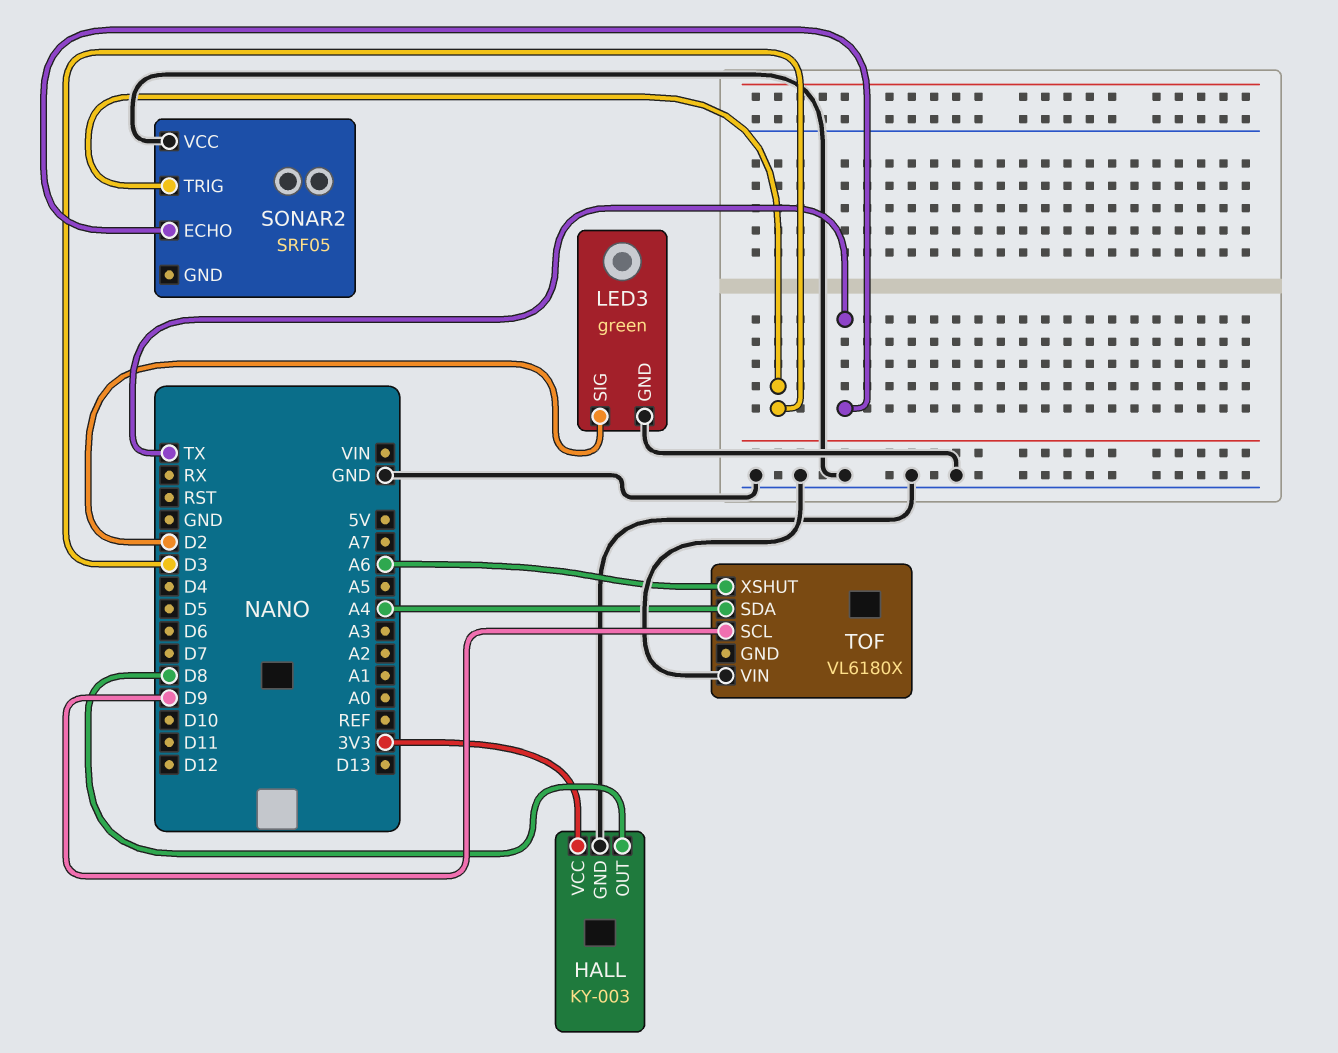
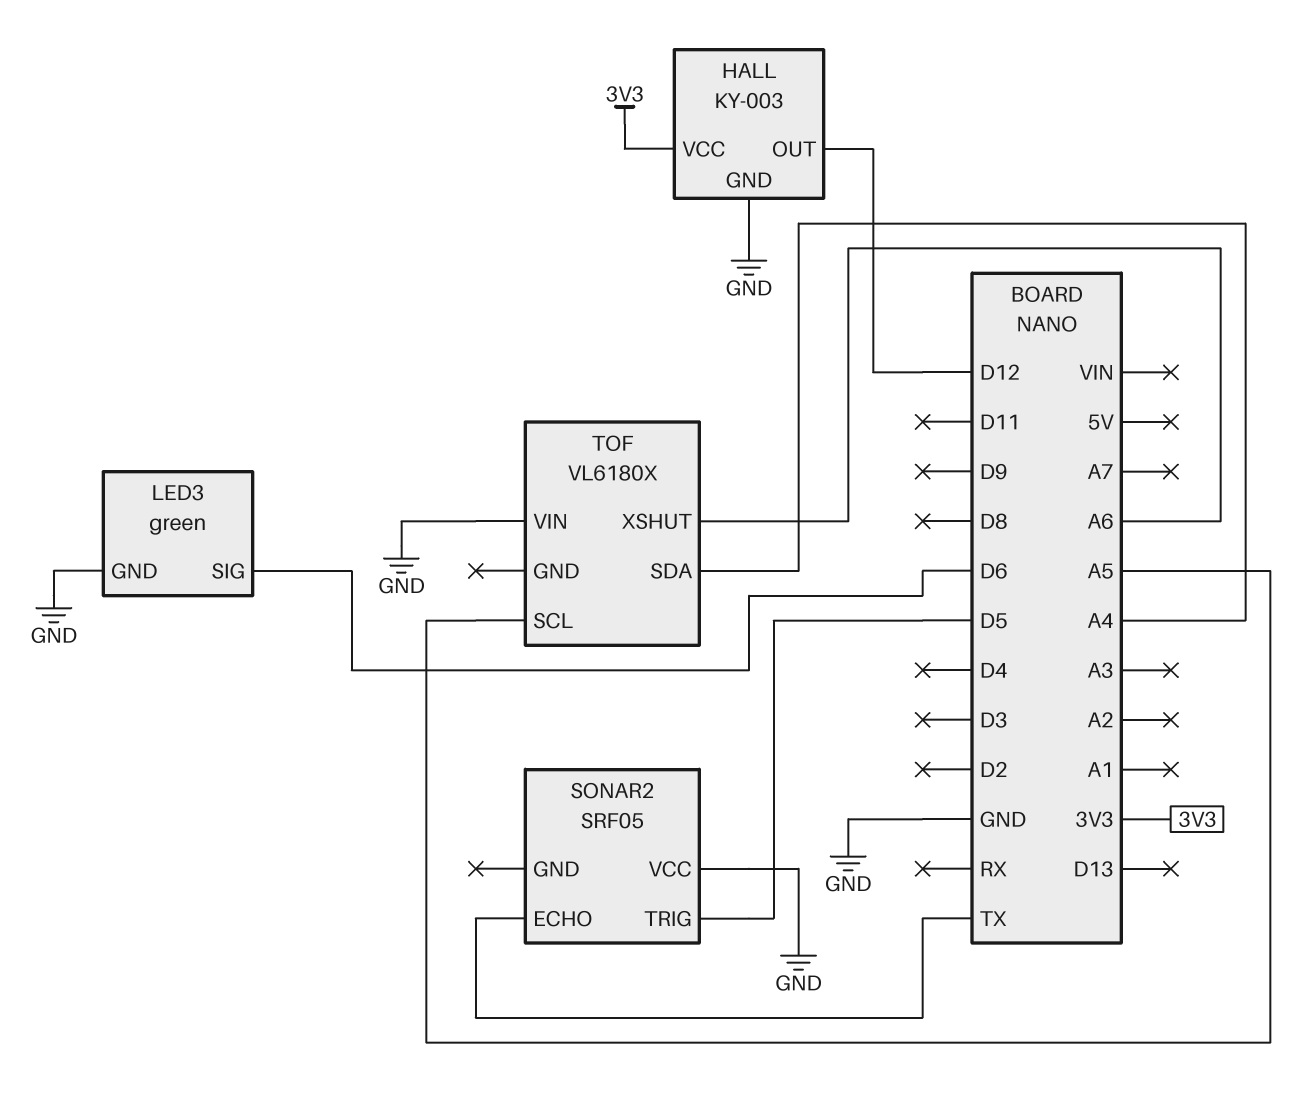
HALL pin OUT: D8 -> D12
LED3 pin SIG: D2 -> D6
SONAR2 pin TRIG: D3 -> D5
TOF pin SCL: D9 -> A5

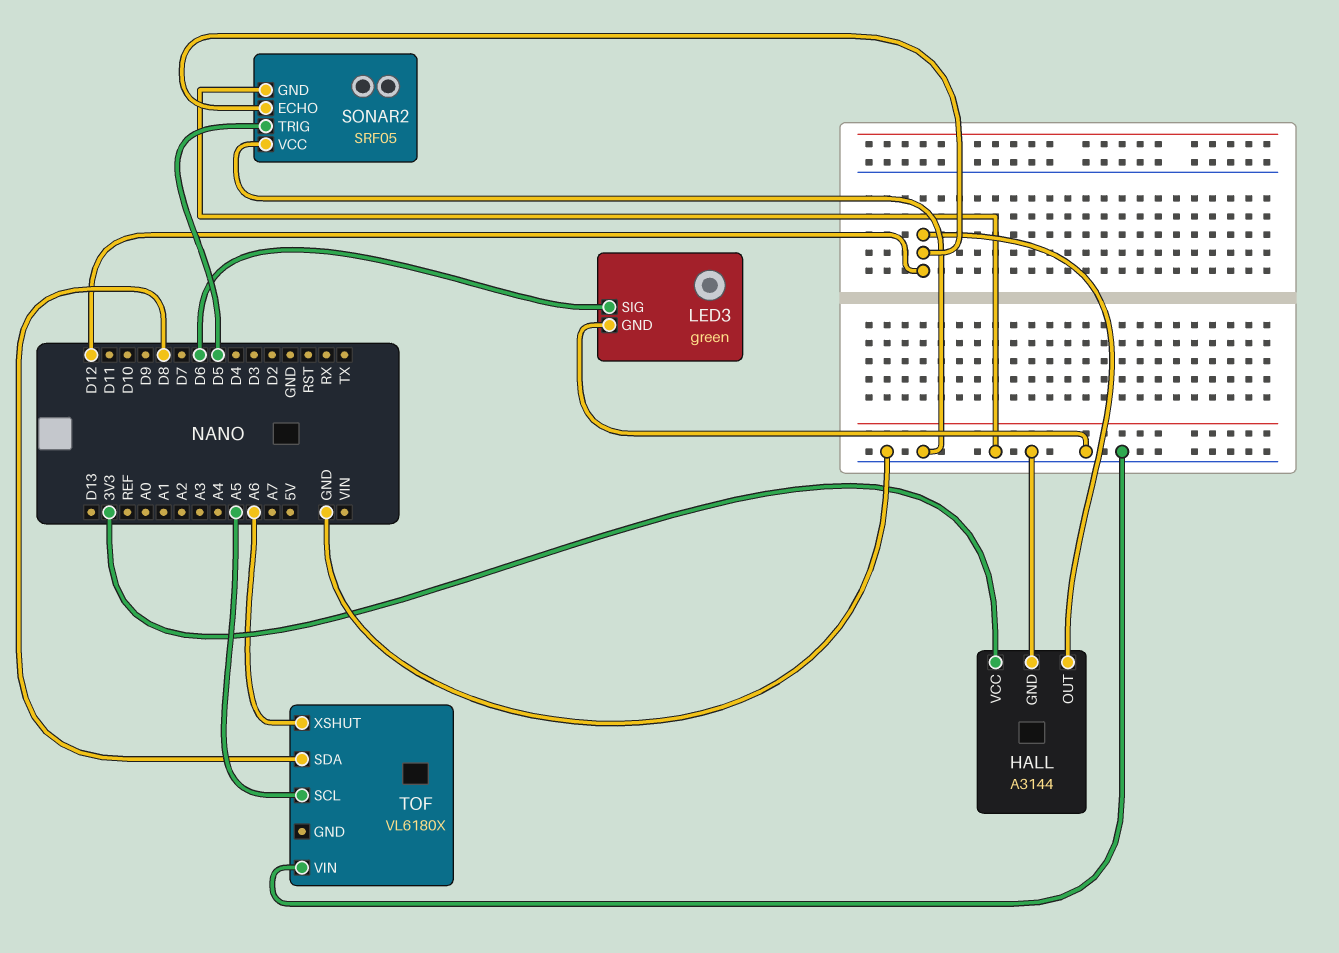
HALL: KY-003 -> A3144
SONAR2 pin ECHO: TX -> D12
SONAR2 pin GND: none -> GND
TOF pin SDA: A4 -> D8

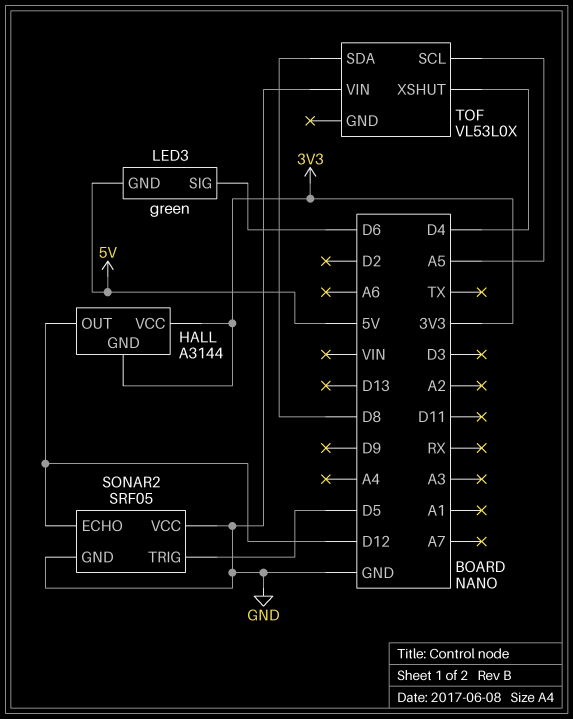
HALL pin GND: GND -> 3V3
LED3 pin GND: GND -> 5V
TOF: VL6180X -> VL53L0X
TOF pin XSHUT: A6 -> D4

